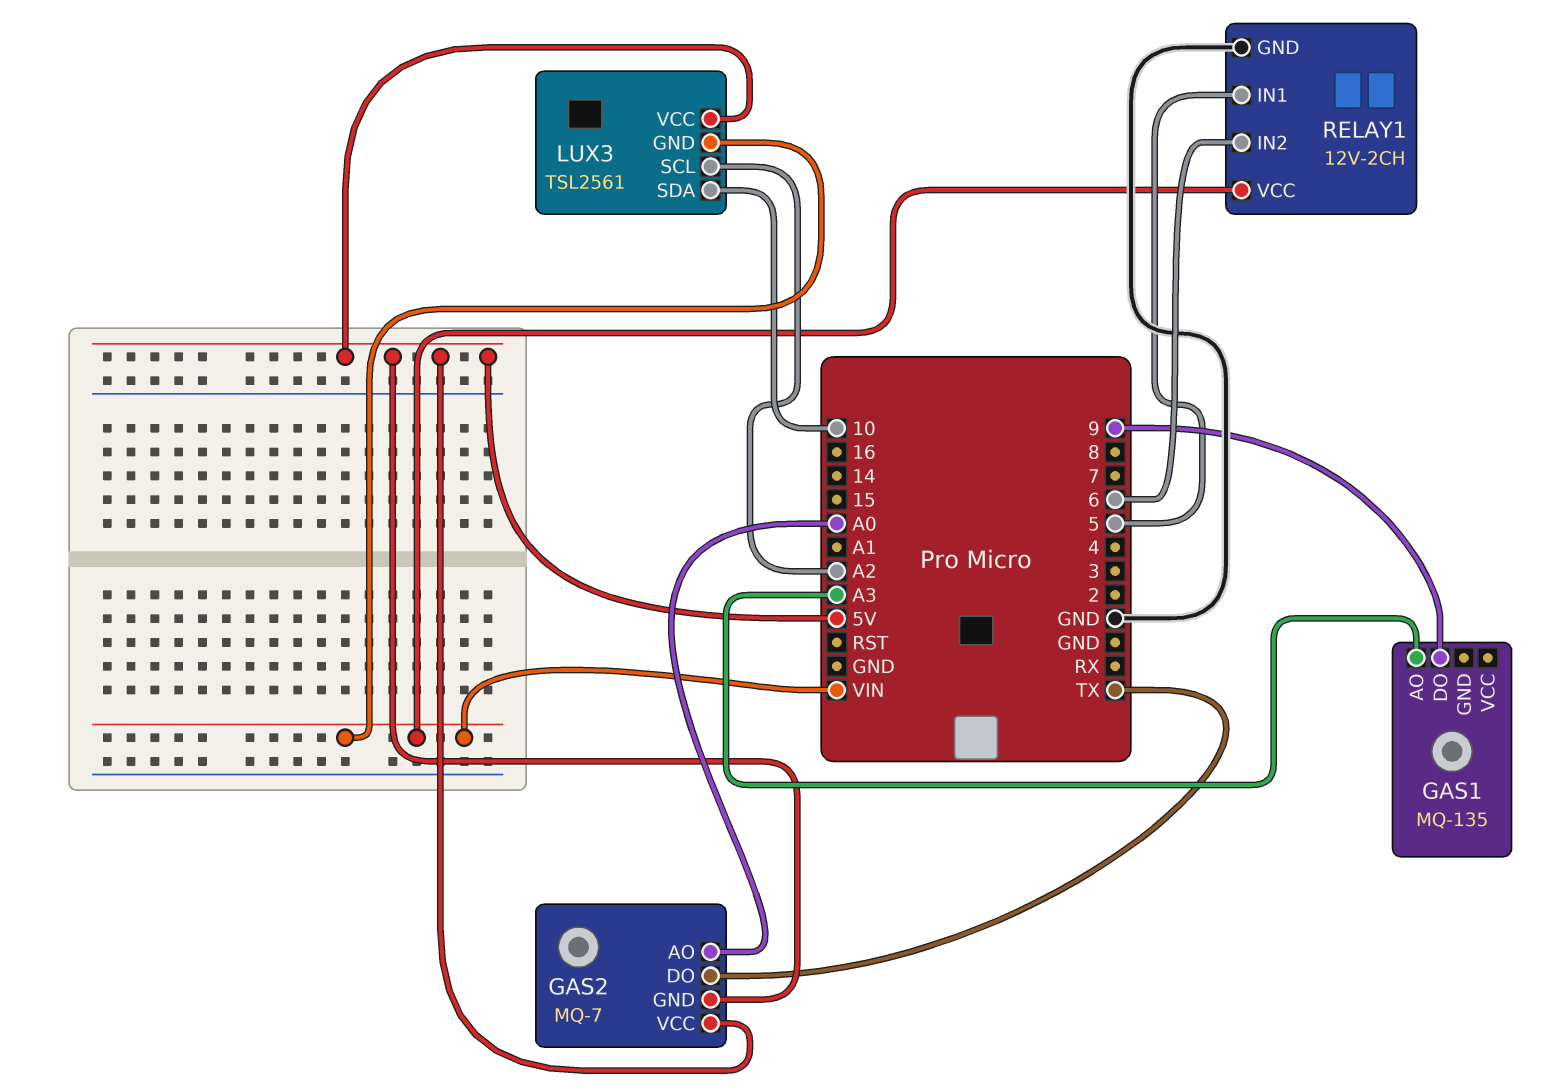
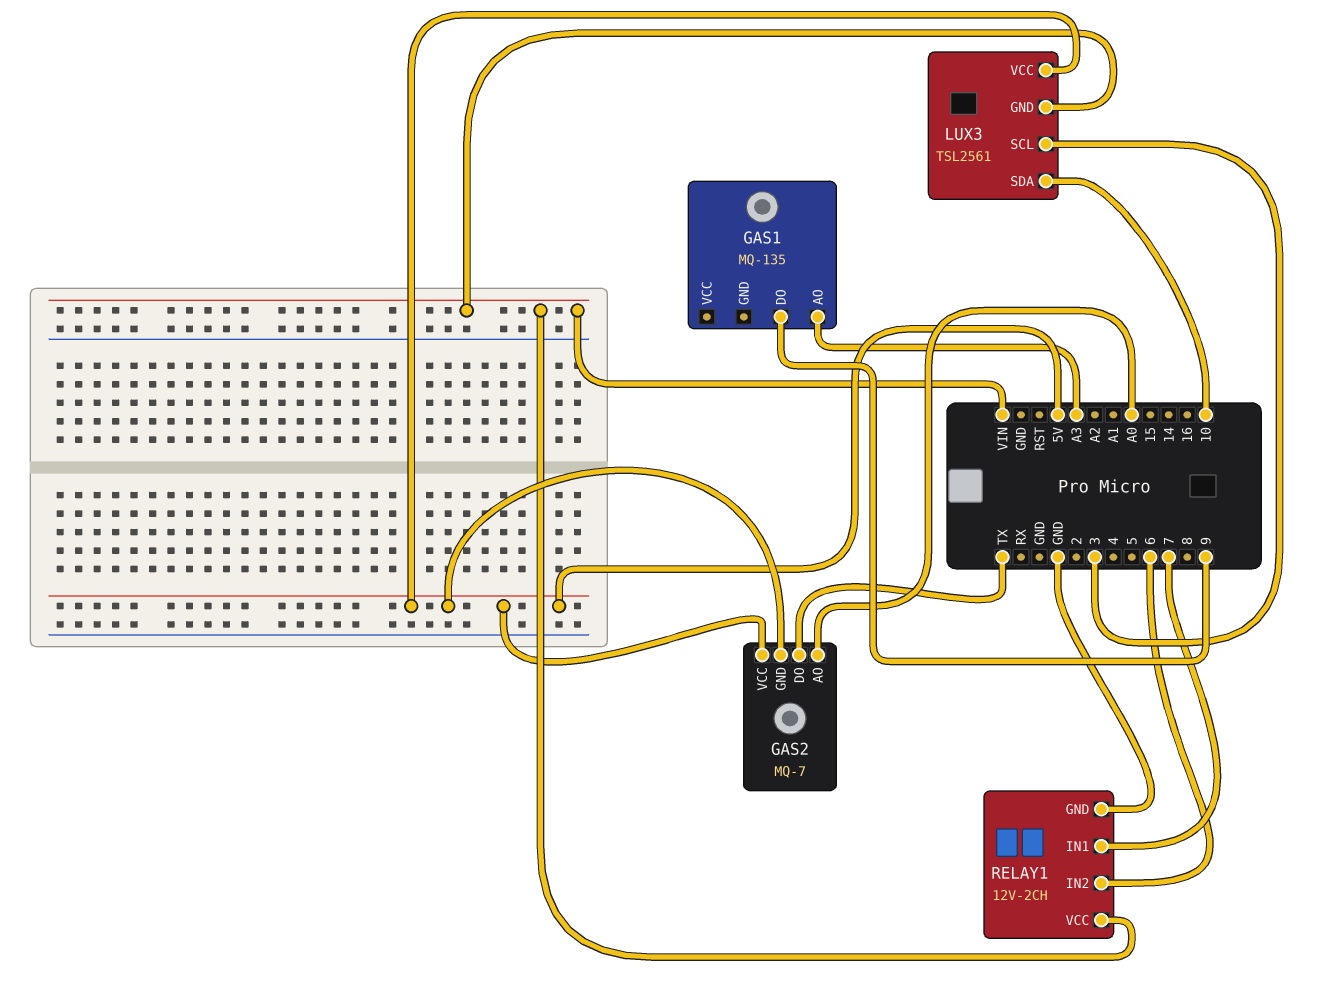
LUX3 pin SCL: A2 -> 3
RELAY1 pin IN1: 5 -> 7

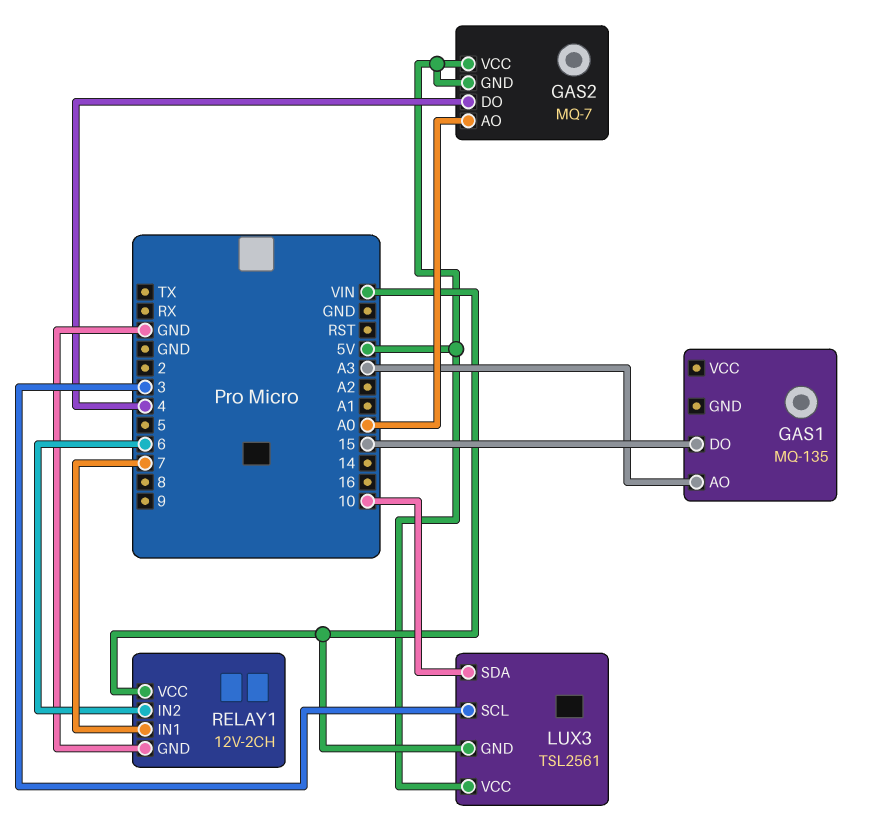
GAS1 pin DO: 9 -> 15
GAS2 pin DO: TX -> 4

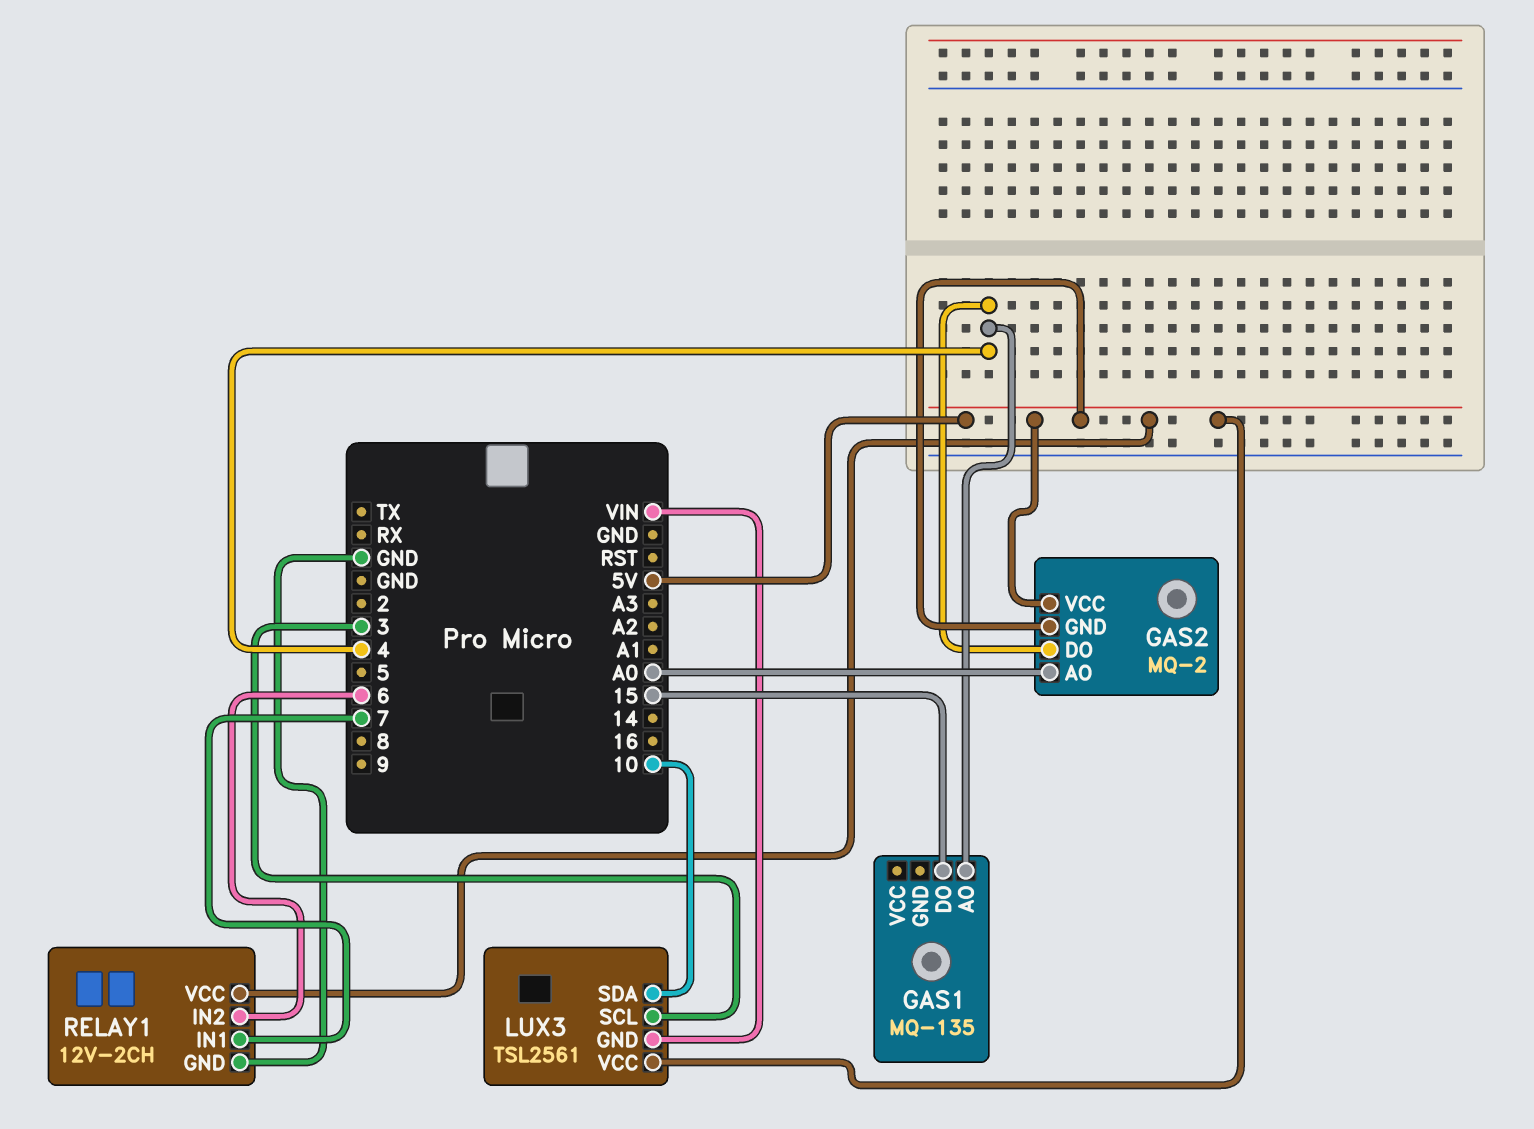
GAS1 pin AO: A3 -> 4
GAS2: MQ-7 -> MQ-2
RELAY1 pin VCC: VIN -> 5V

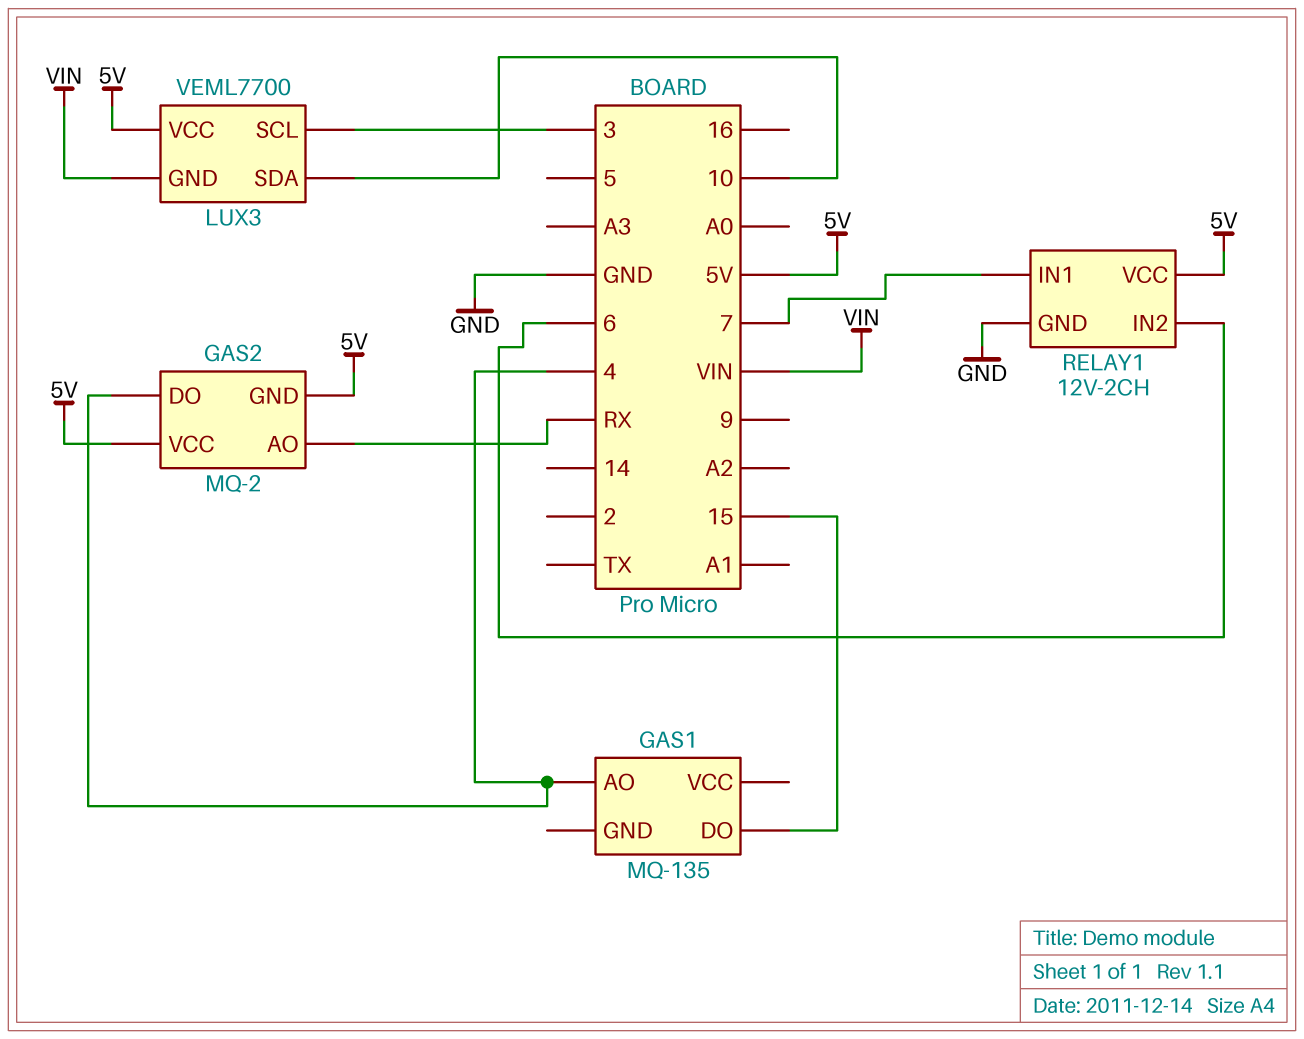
GAS2 pin AO: A0 -> RX
LUX3: TSL2561 -> VEML7700

